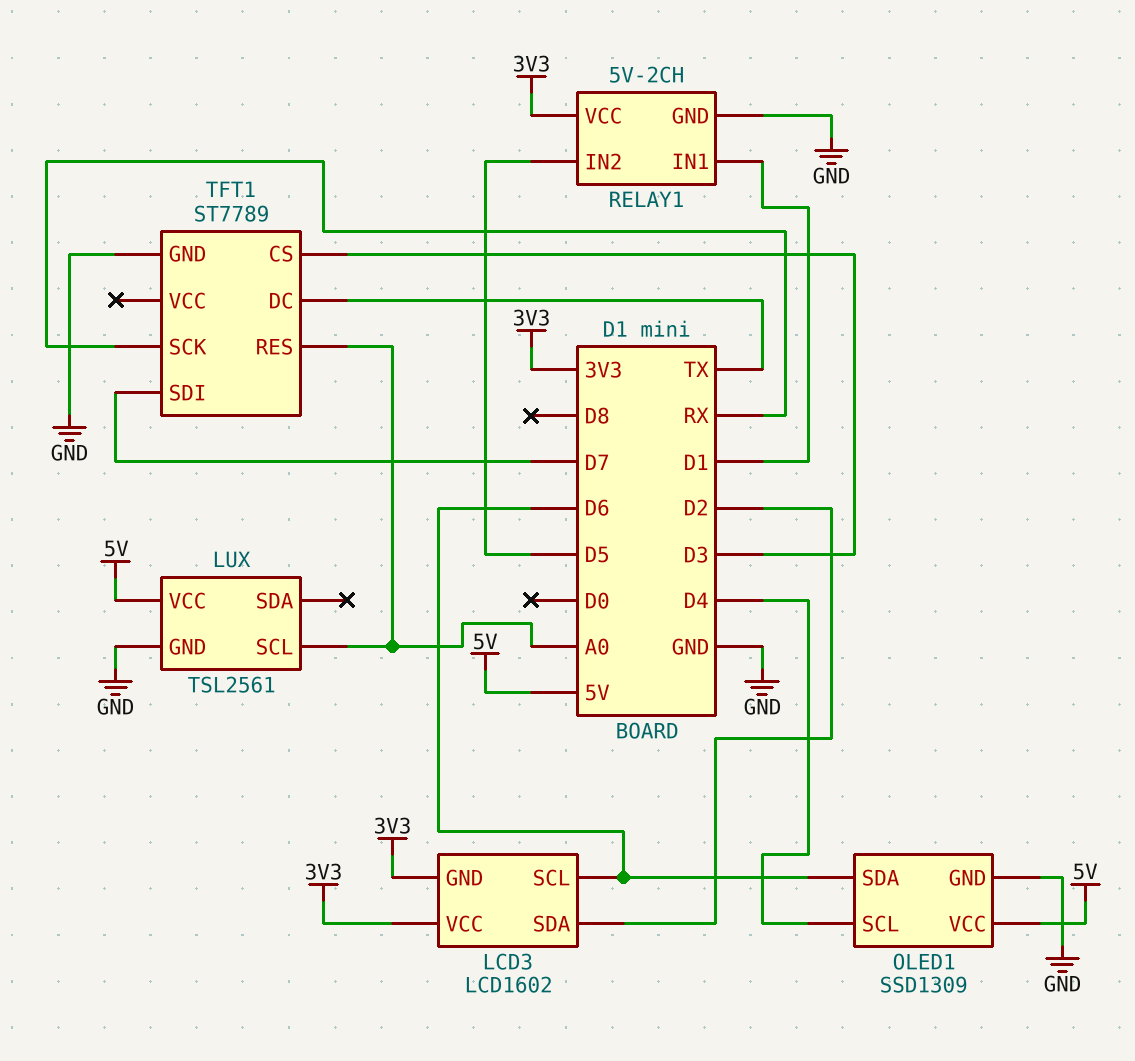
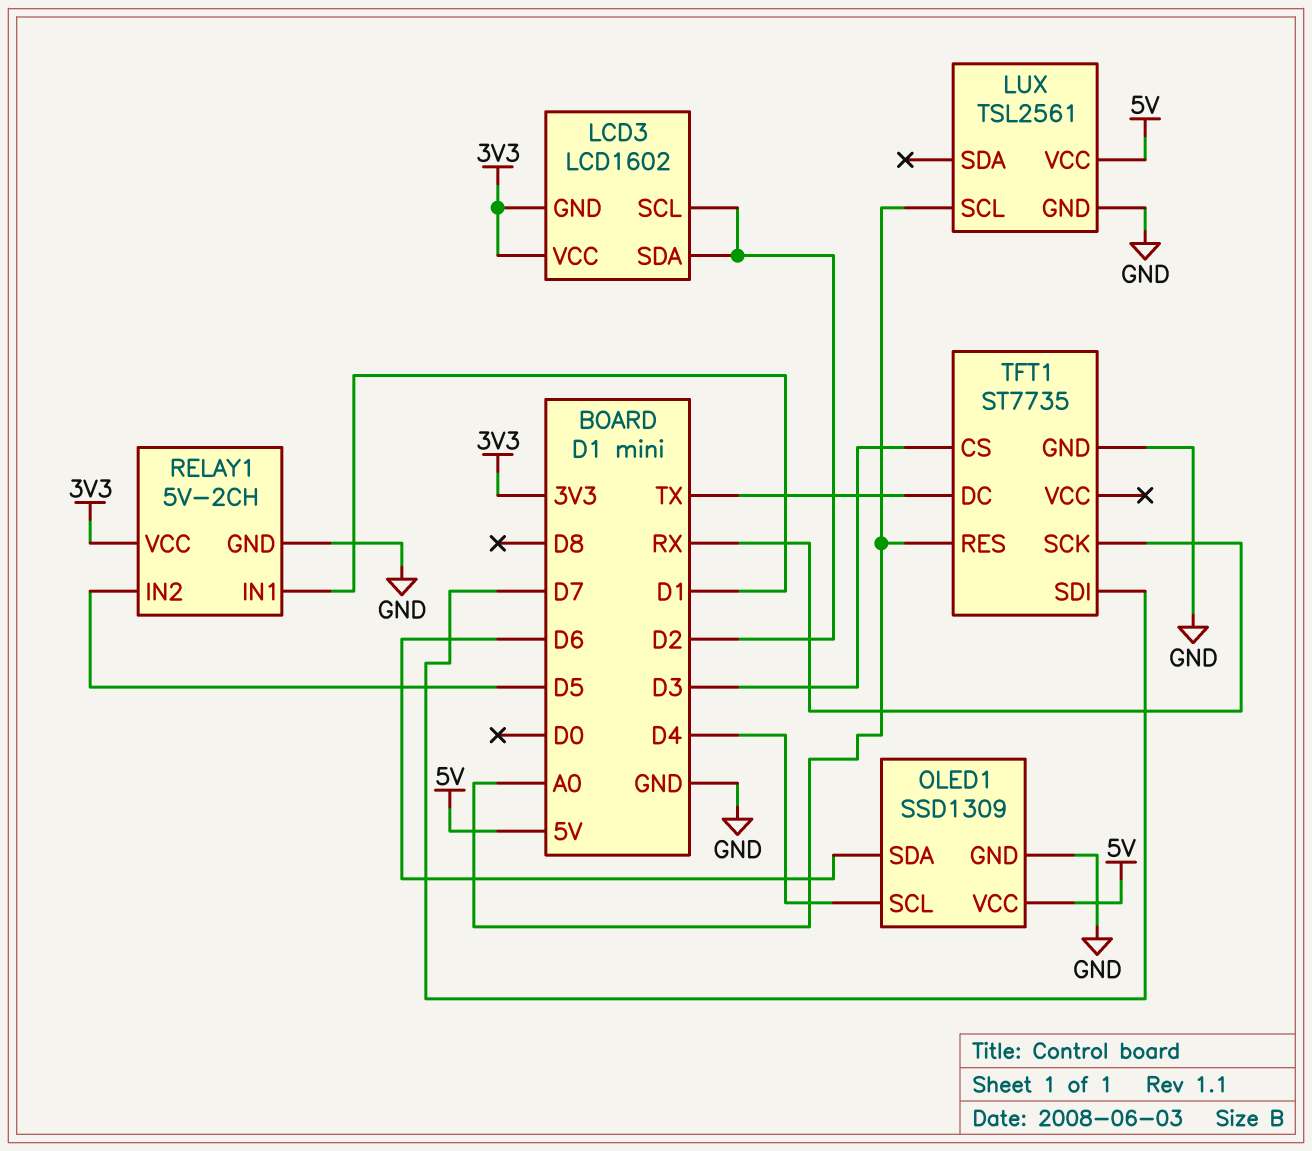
LCD3 pin SCL: D6 -> D2
TFT1: ST7789 -> ST7735

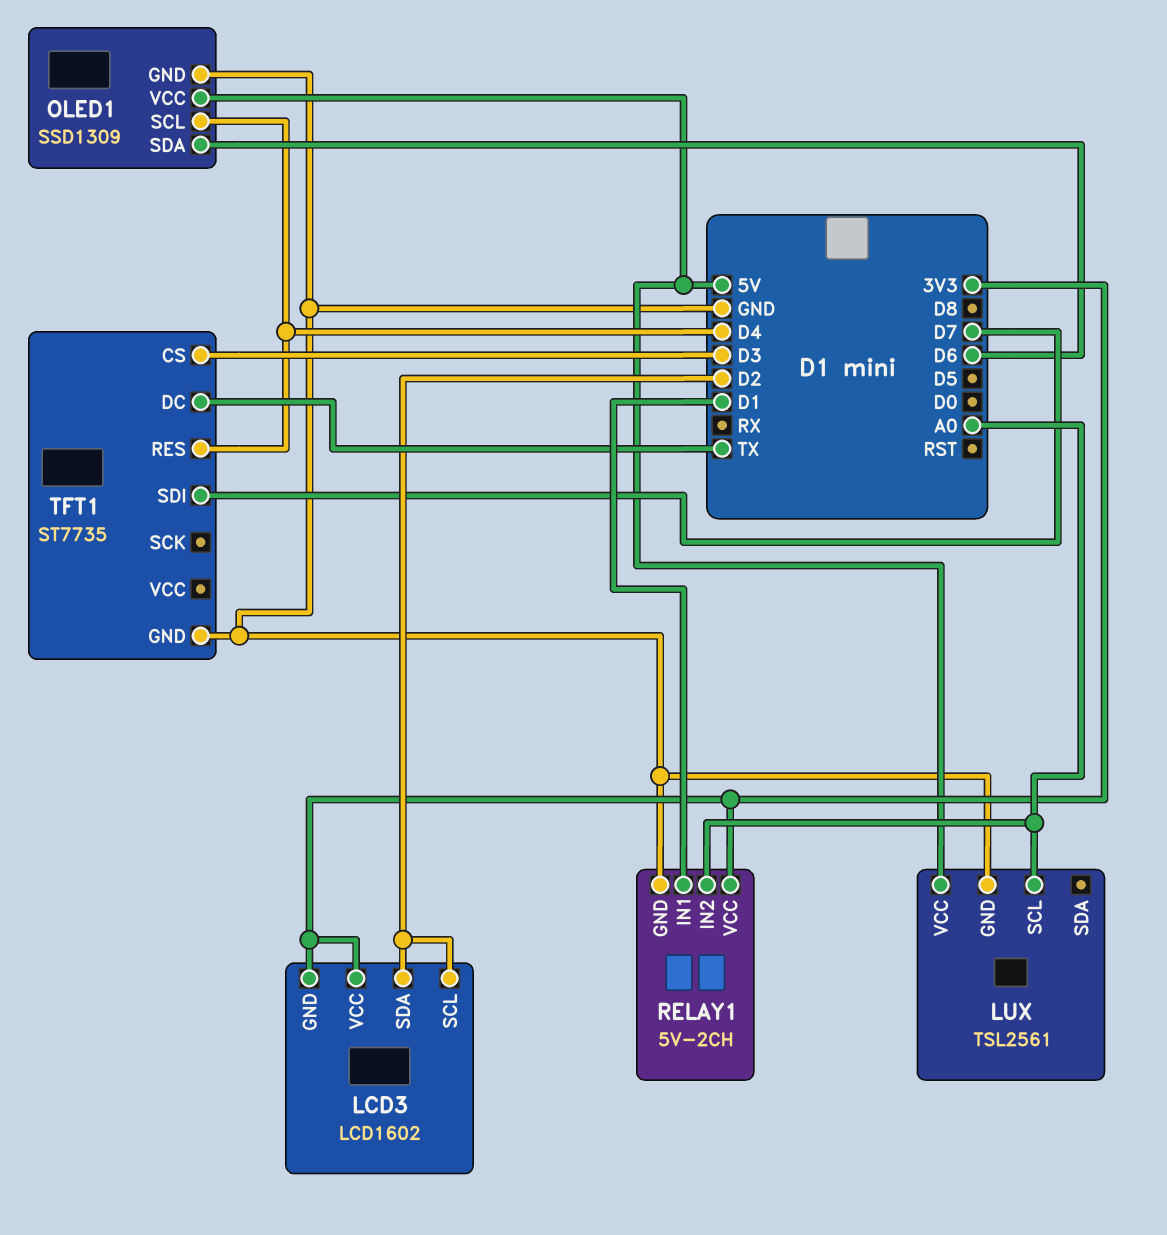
RELAY1 pin IN2: D5 -> A0
TFT1 pin RES: A0 -> D4
TFT1 pin SCK: RX -> none

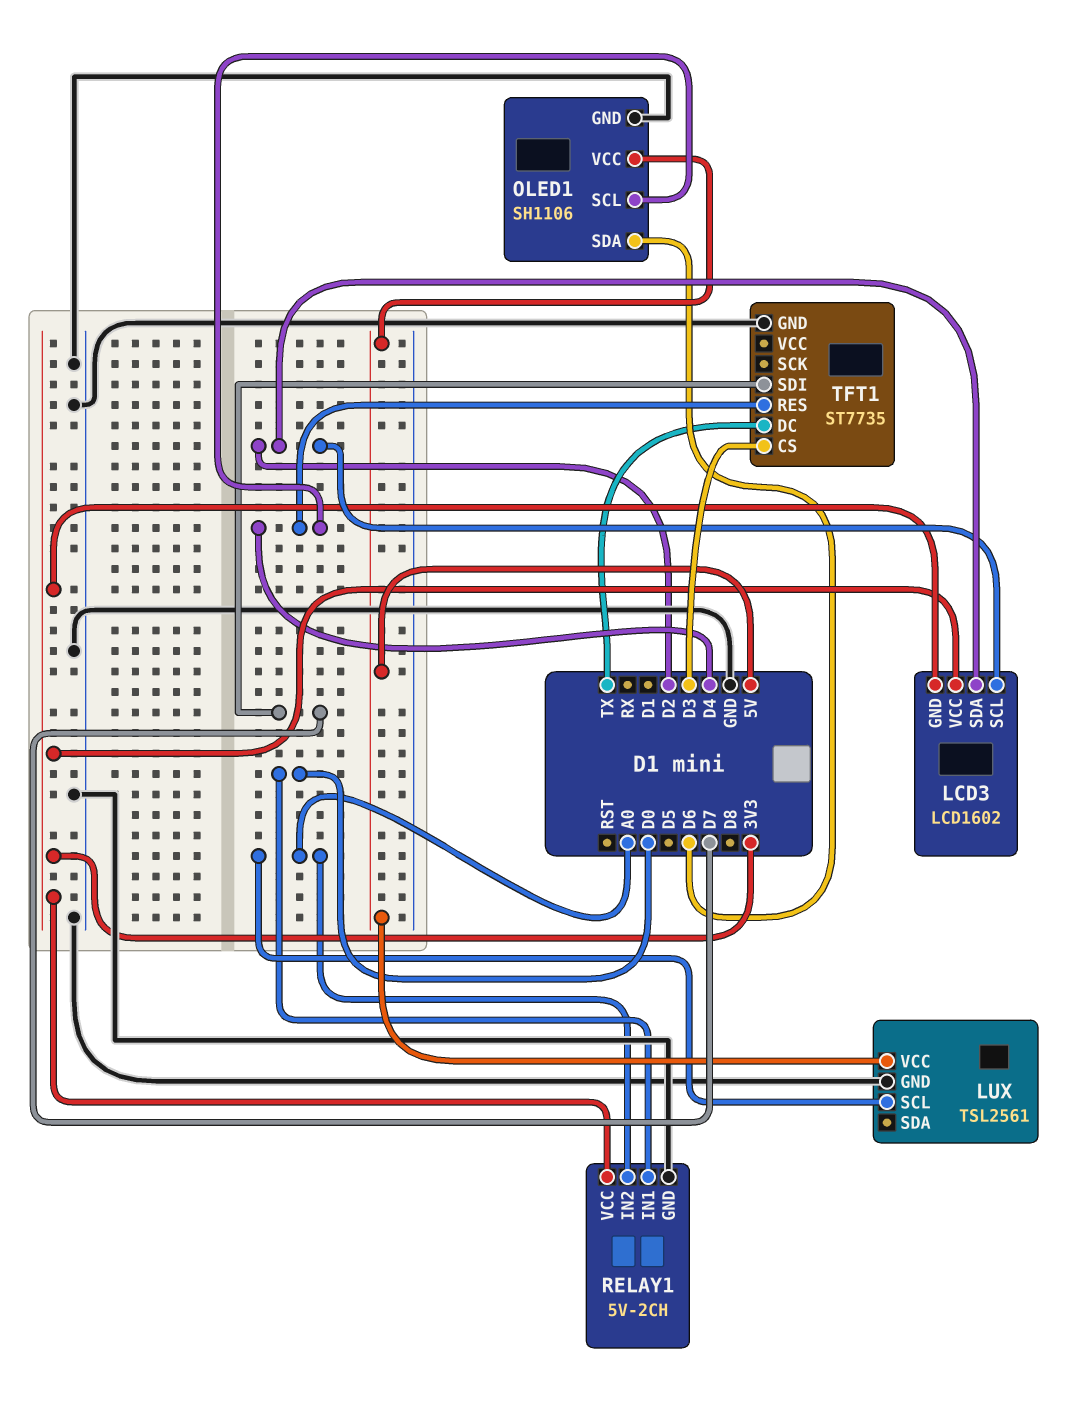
OLED1: SSD1309 -> SH1106
RELAY1 pin IN1: D1 -> D0

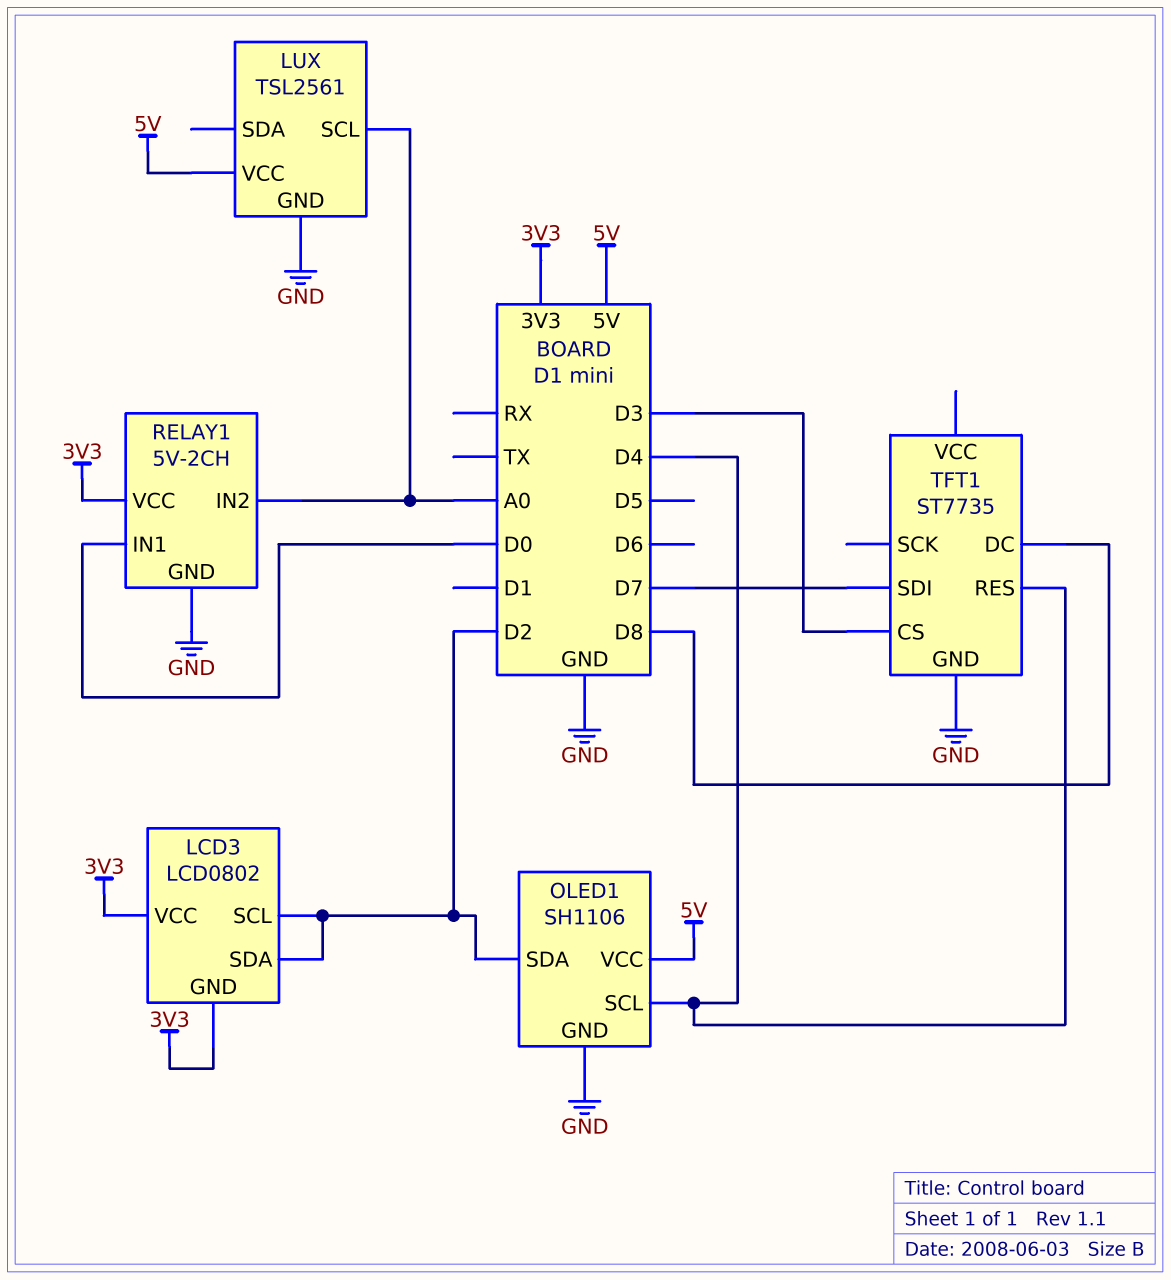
LCD3: LCD1602 -> LCD0802
OLED1 pin SDA: D6 -> D2
TFT1 pin DC: TX -> D8

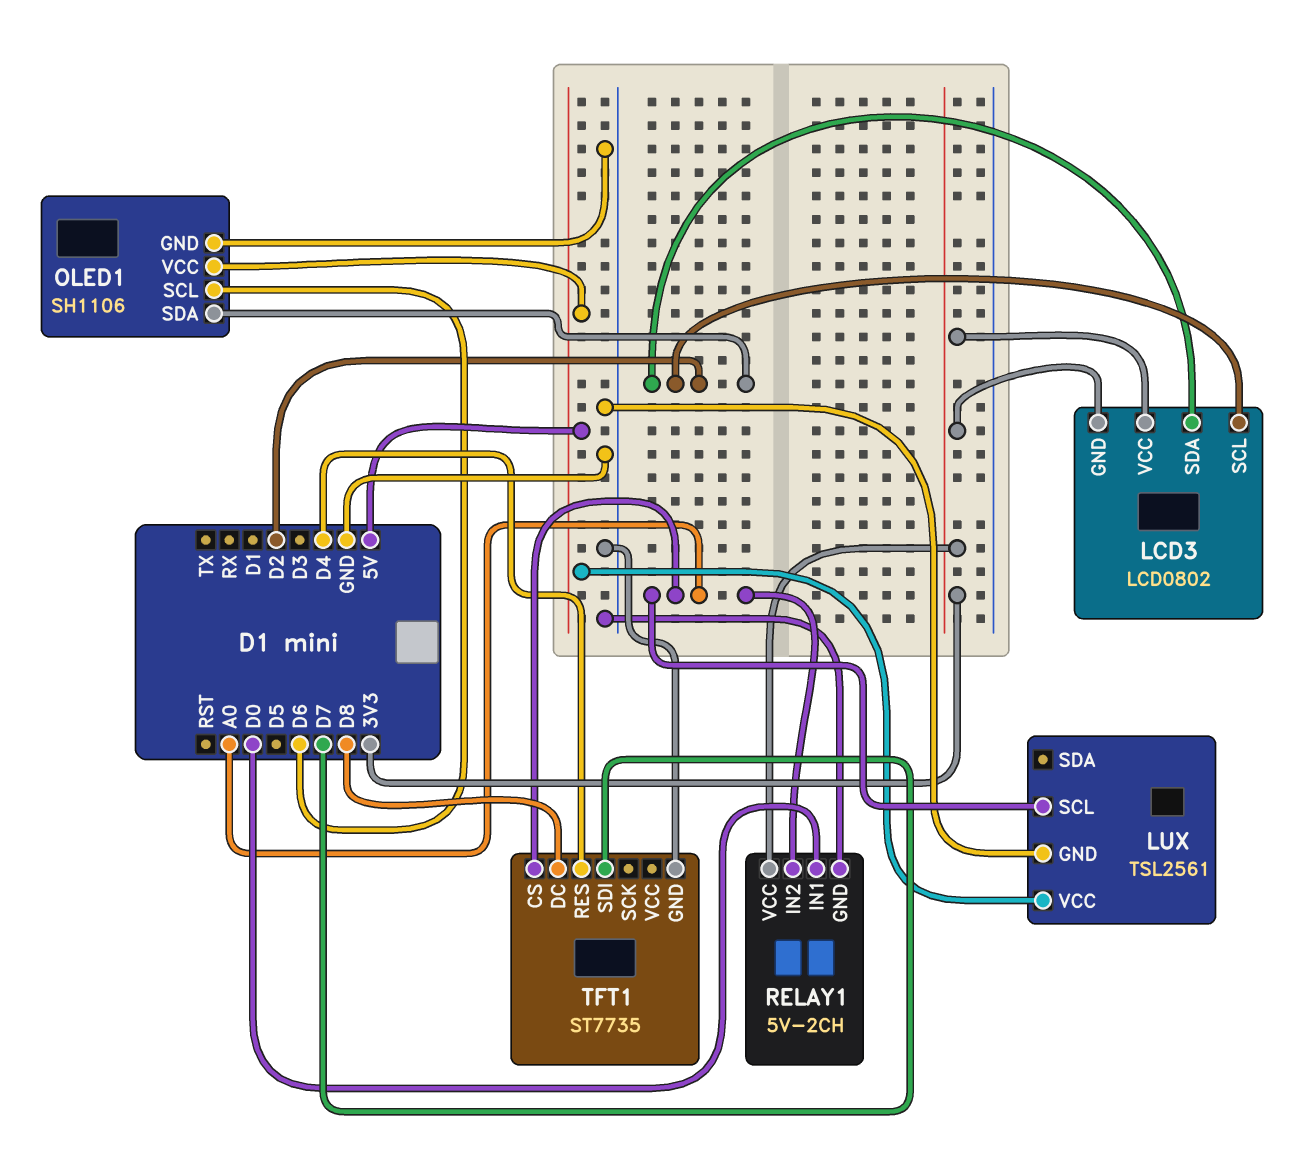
OLED1 pin SCL: D4 -> D6
TFT1 pin CS: D3 -> A0

